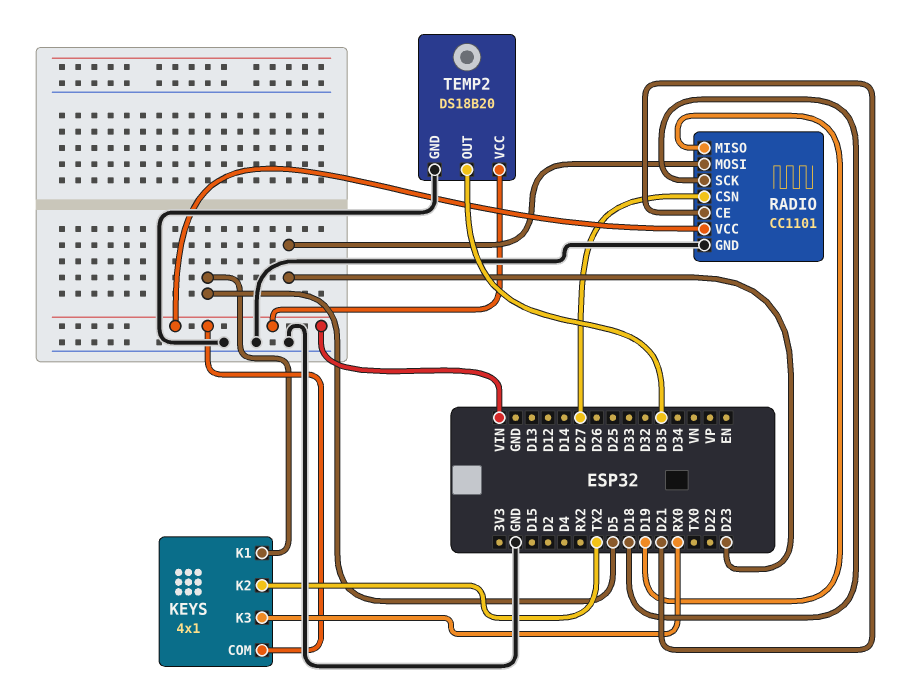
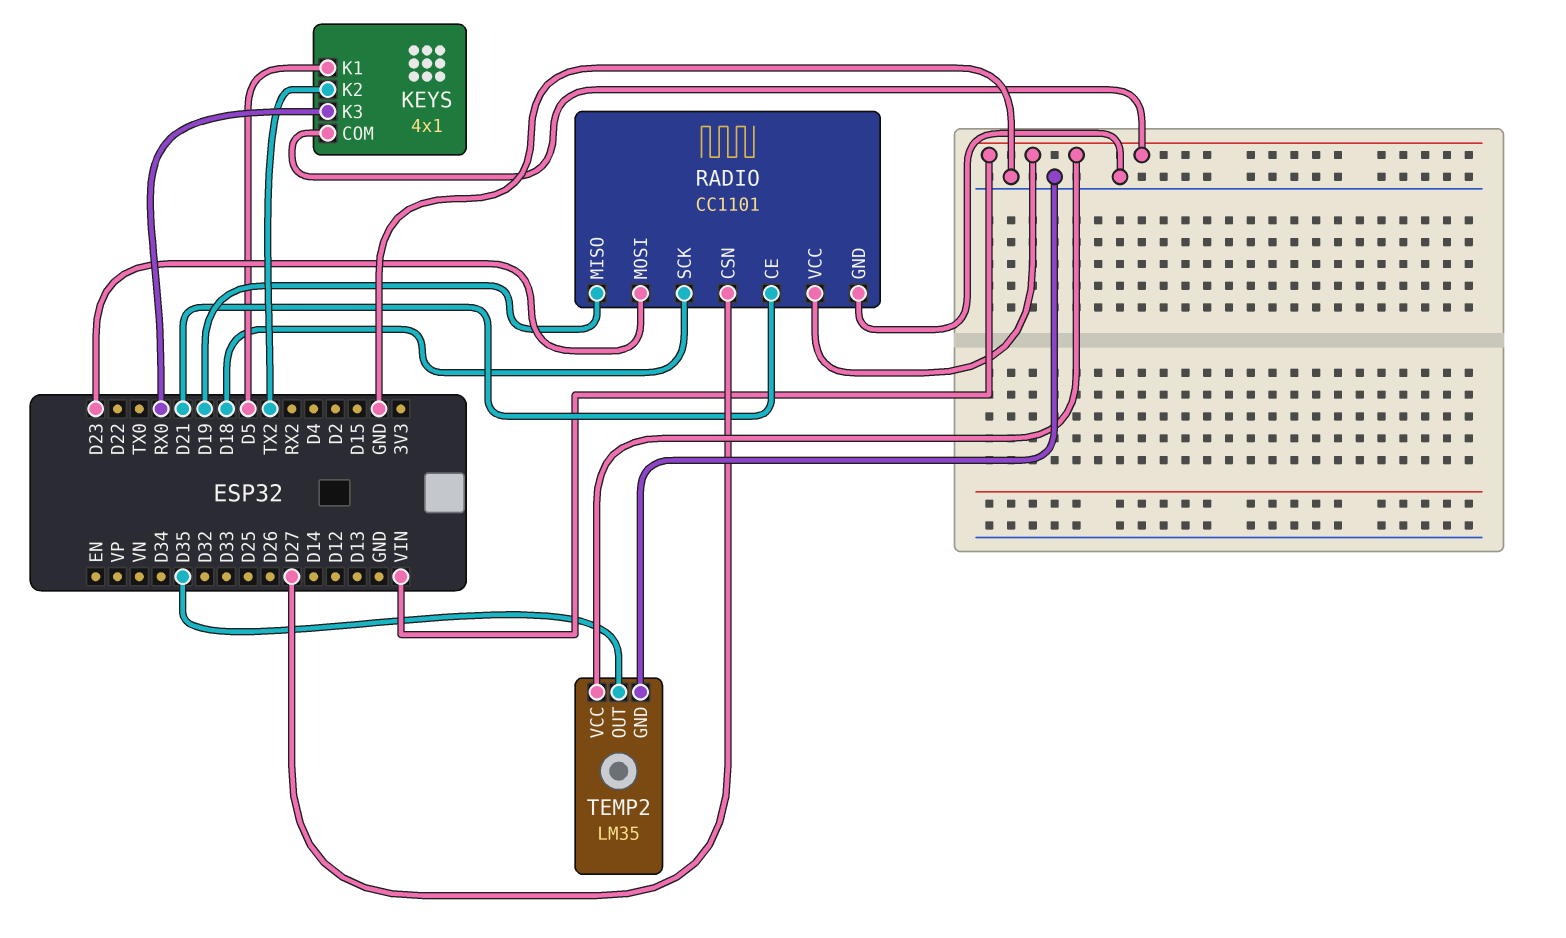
TEMP2: DS18B20 -> LM35

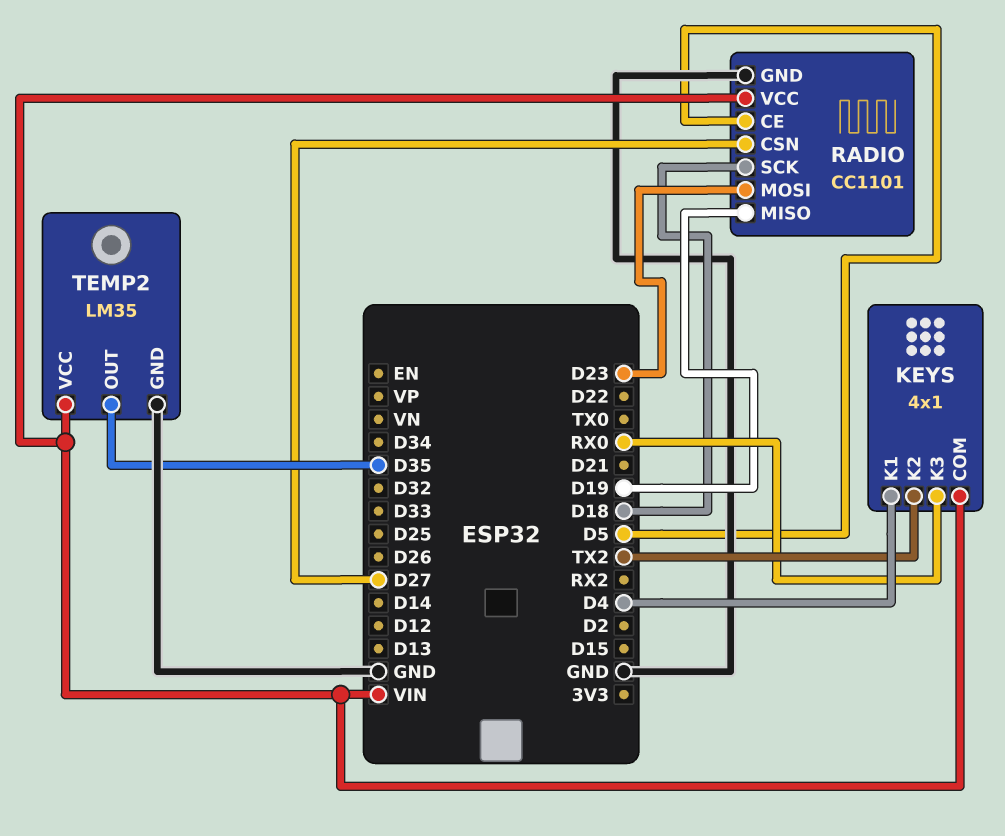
KEYS pin K1: D5 -> D4
RADIO pin CE: D21 -> D5

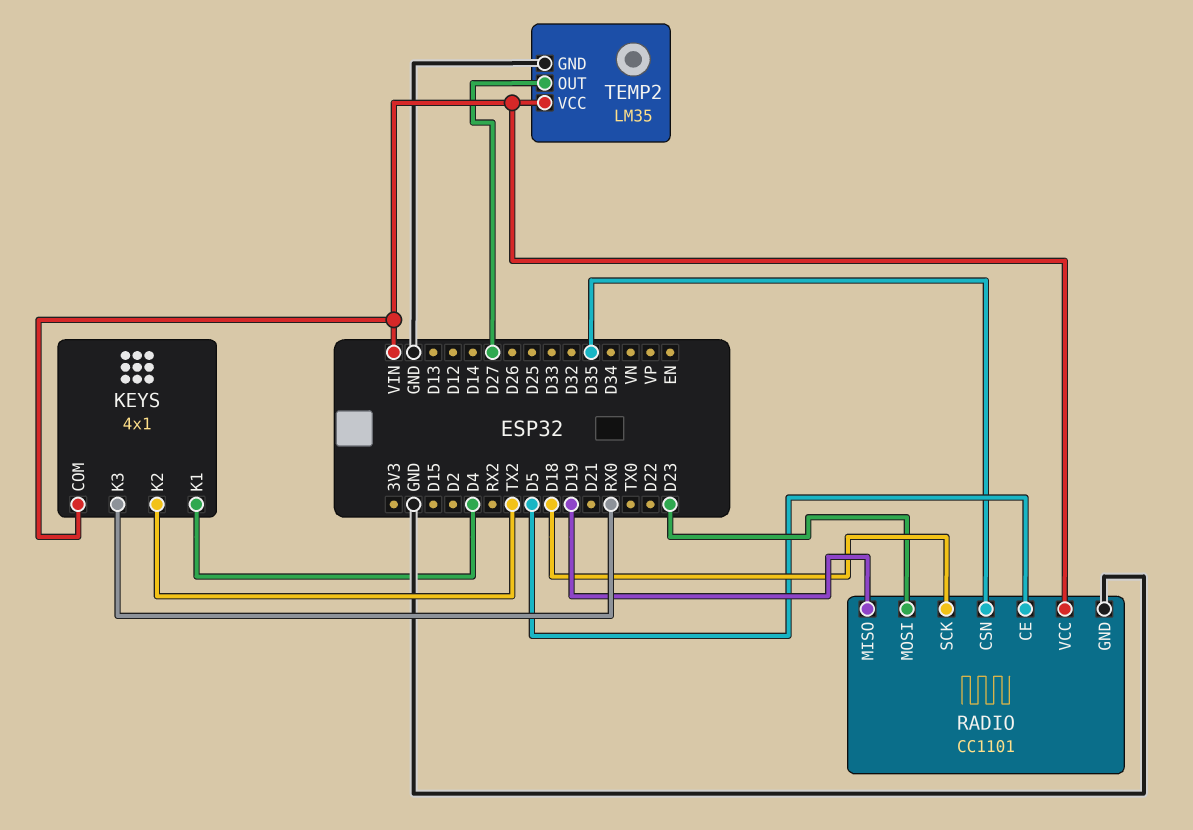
RADIO pin CSN: D27 -> D35
TEMP2 pin OUT: D35 -> D27

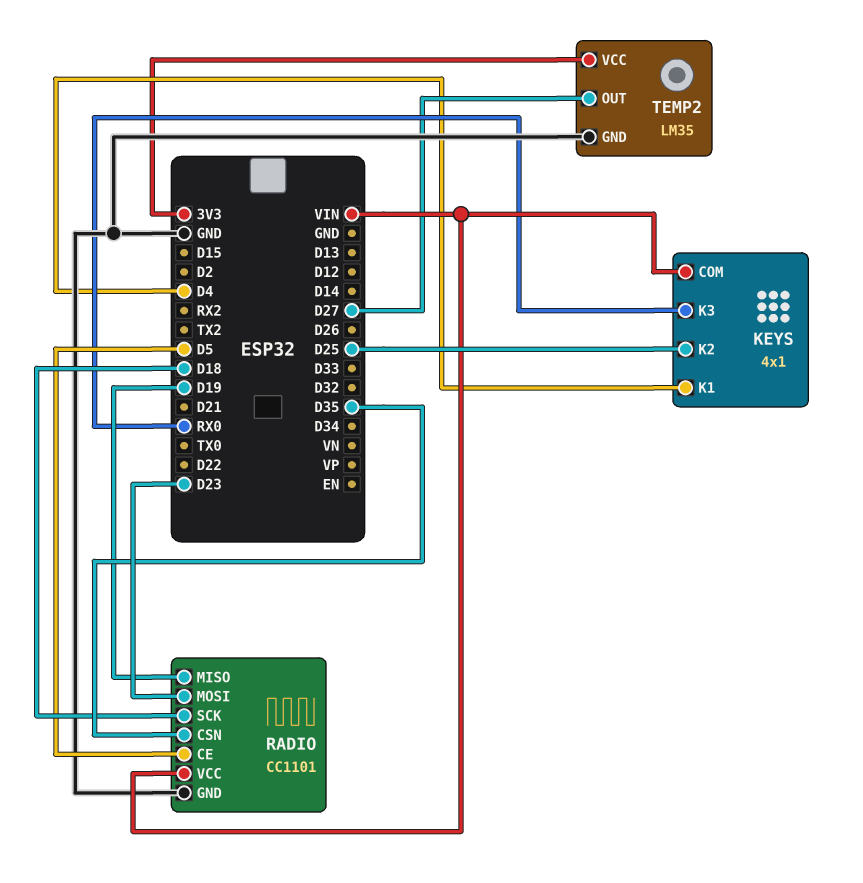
KEYS pin K2: TX2 -> D25
TEMP2 pin VCC: VIN -> 3V3

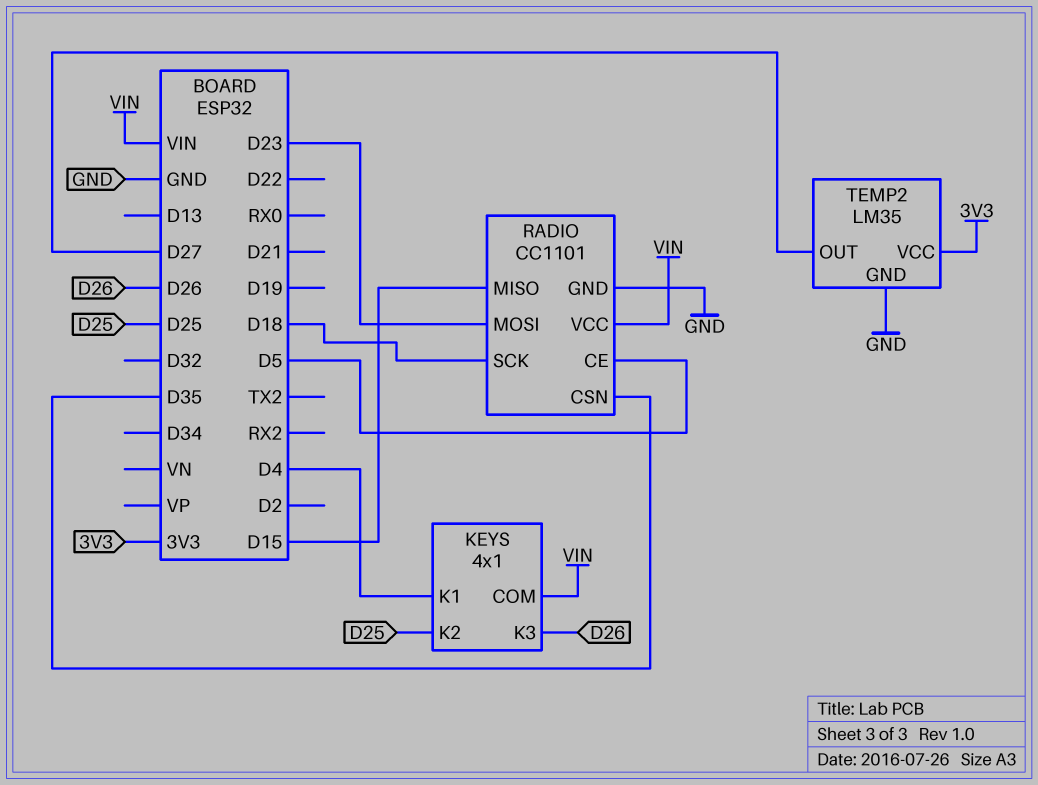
KEYS pin K3: RX0 -> D26
RADIO pin MISO: D19 -> D15

